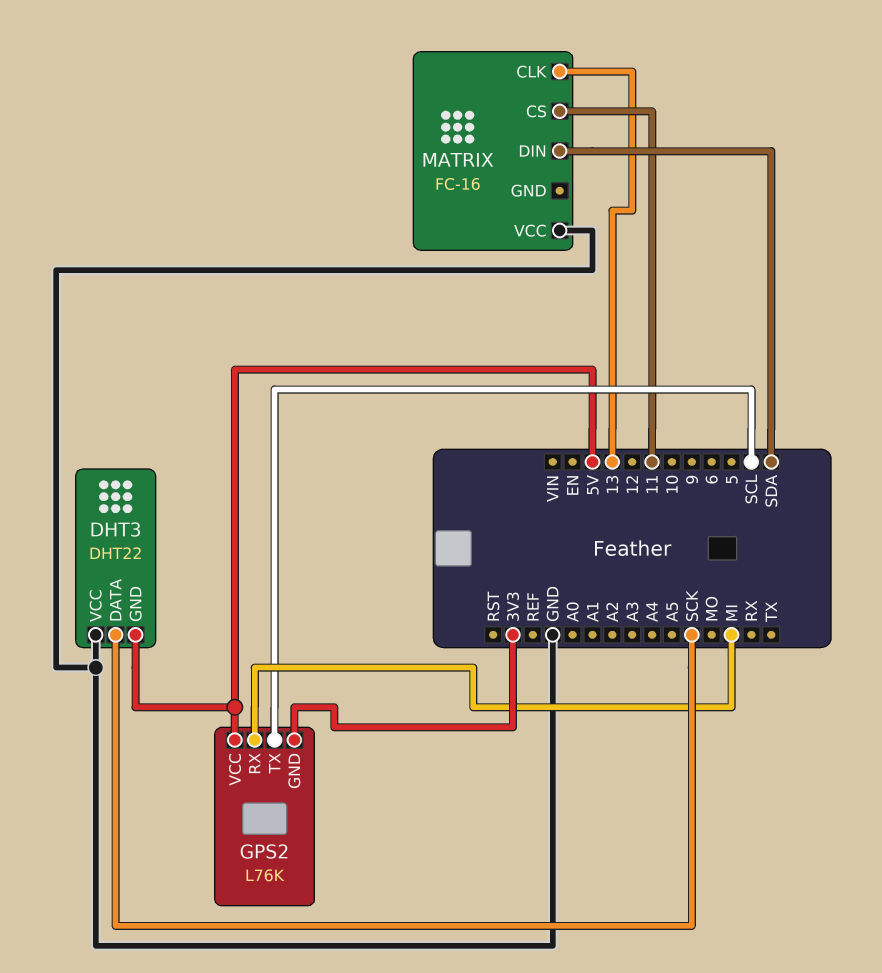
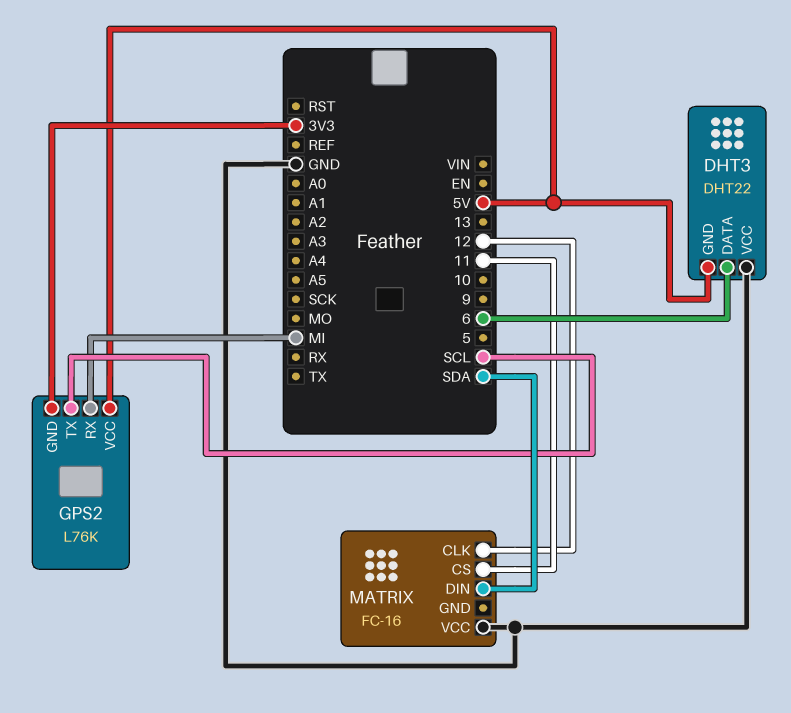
DHT3 pin DATA: SCK -> 6
MATRIX pin CLK: 13 -> 12

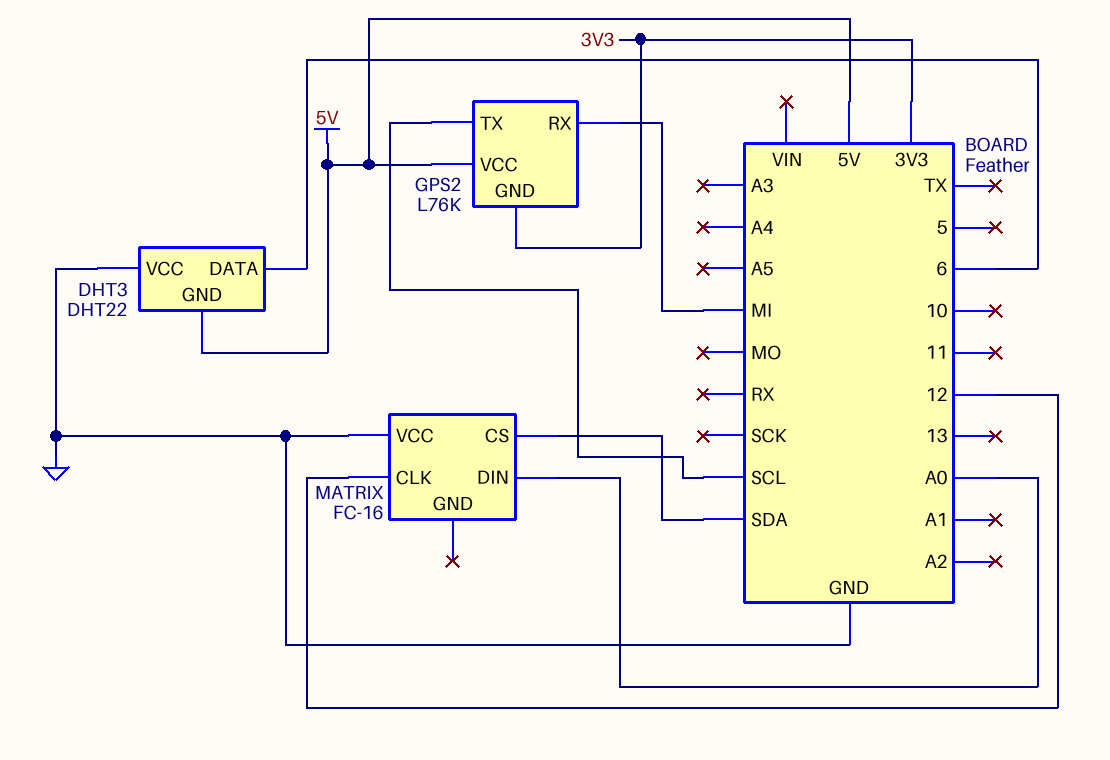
MATRIX pin CS: 11 -> SDA
MATRIX pin DIN: SDA -> A0

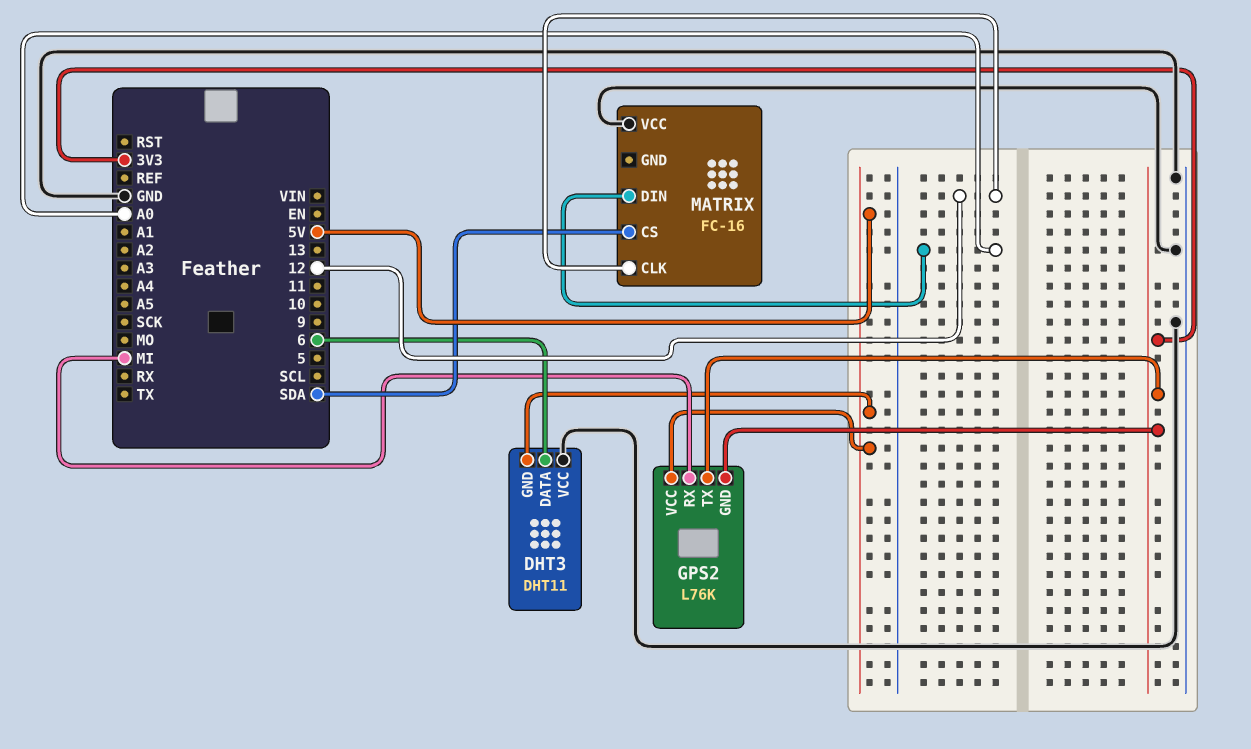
DHT3: DHT22 -> DHT11
GPS2 pin TX: SCL -> 3V3

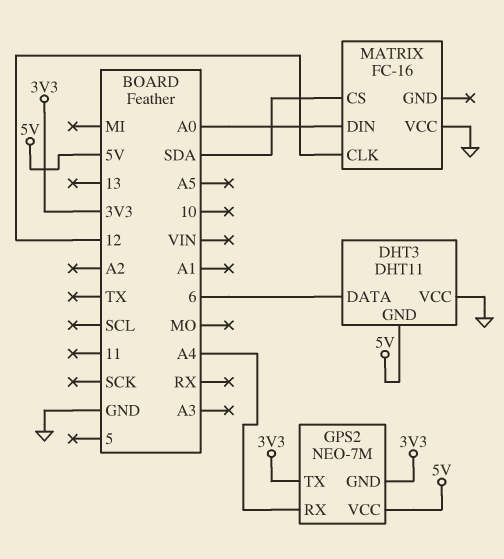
GPS2: L76K -> NEO-7M
GPS2 pin RX: MI -> A4

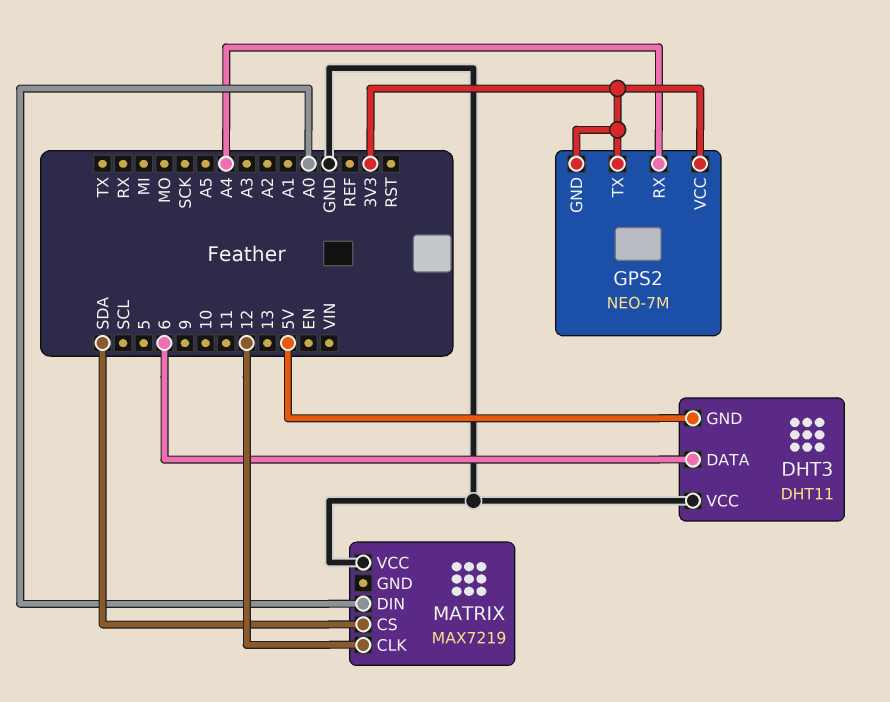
GPS2 pin VCC: 5V -> 3V3
MATRIX: FC-16 -> MAX7219

